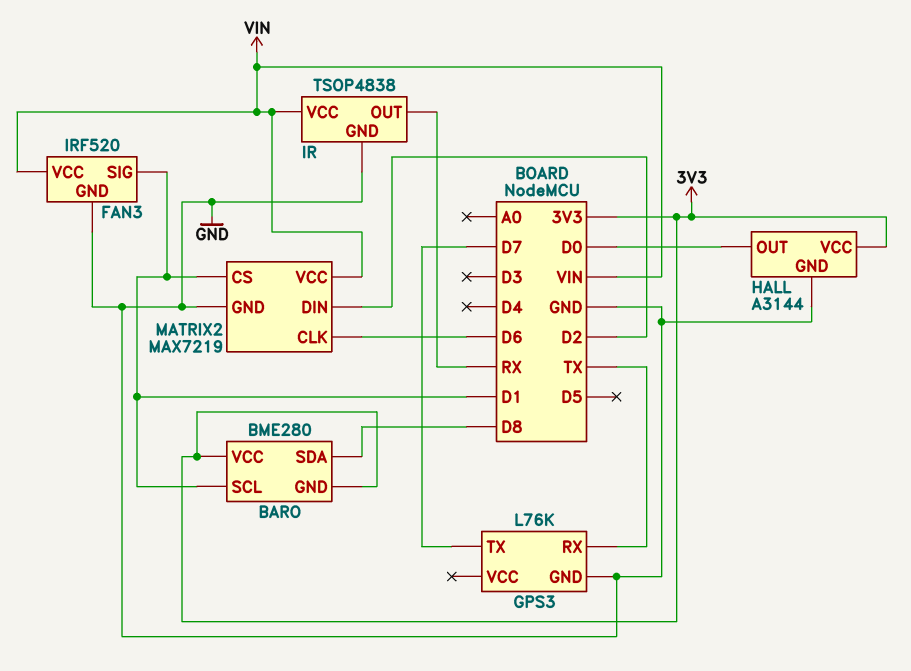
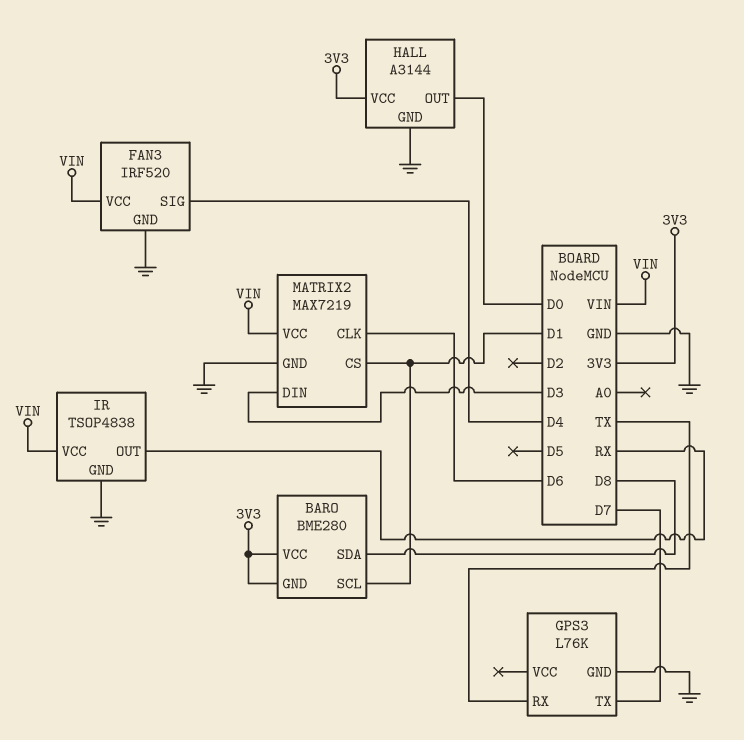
FAN3 pin SIG: D1 -> D4
MATRIX2 pin DIN: D2 -> D3

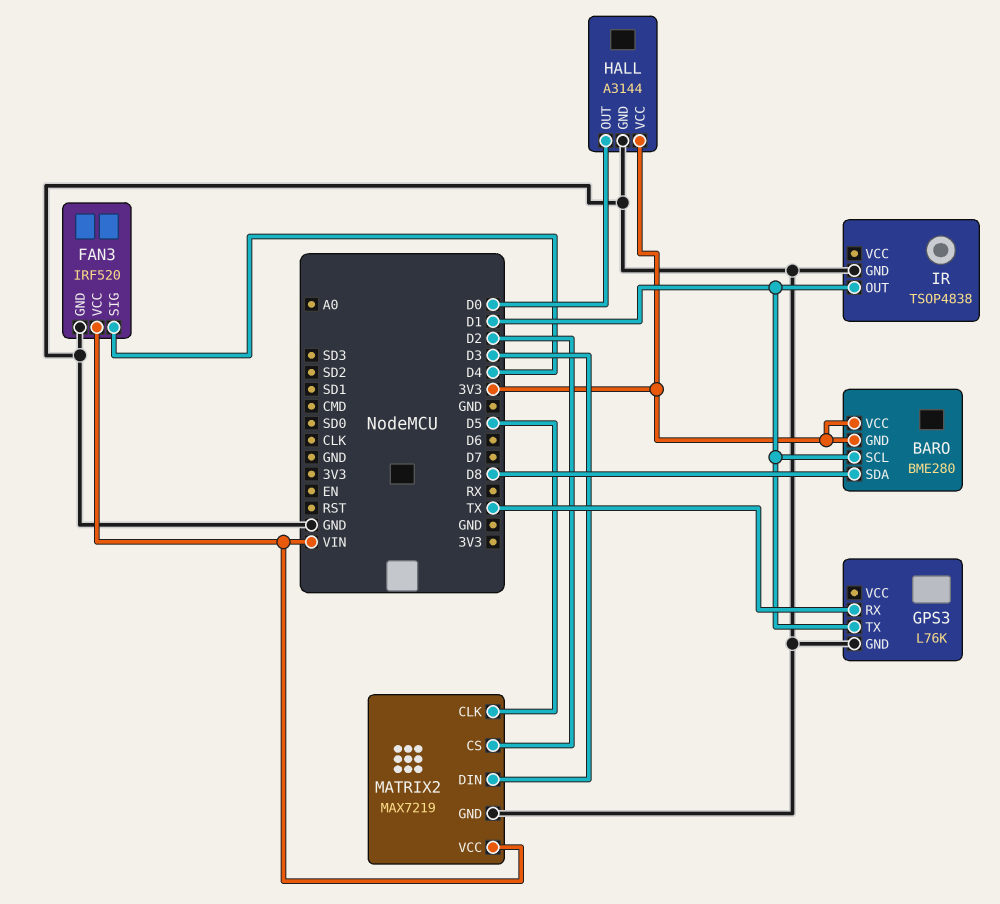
GPS3 pin TX: D7 -> D1
IR pin OUT: RX -> D1
IR pin VCC: VIN -> none
MATRIX2 pin CLK: D6 -> D5
MATRIX2 pin CS: D1 -> D2

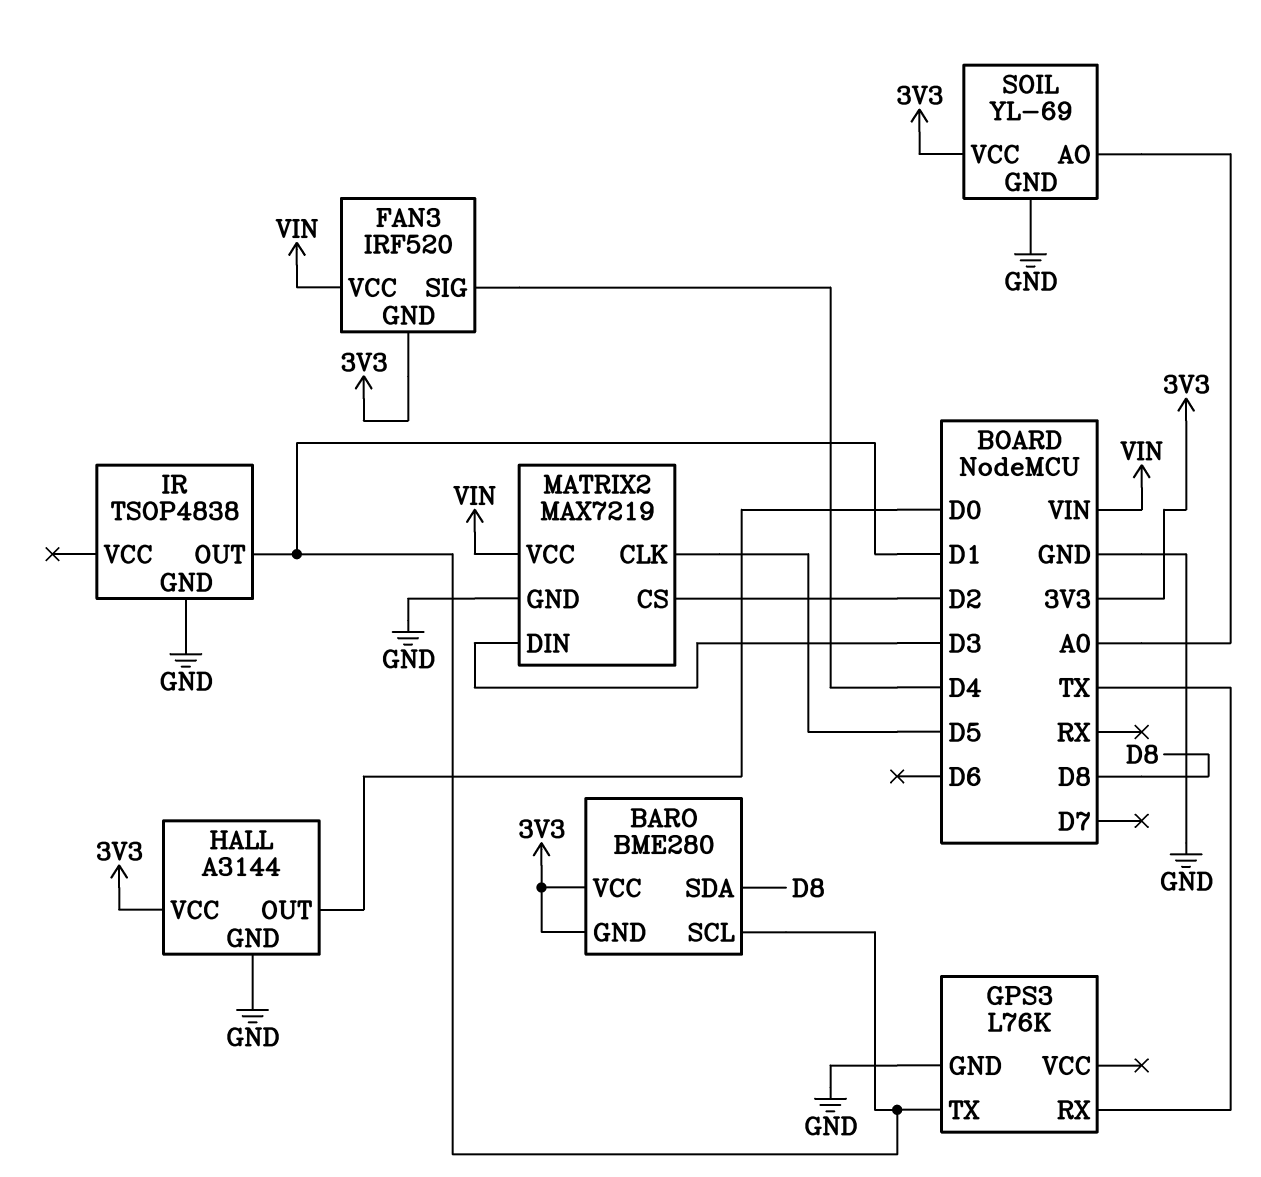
FAN3 pin GND: GND -> 3V3
SOIL: none -> YL-69
SOIL pin AO: none -> A0
SOIL pin GND: none -> GND
SOIL pin VCC: none -> 3V3

